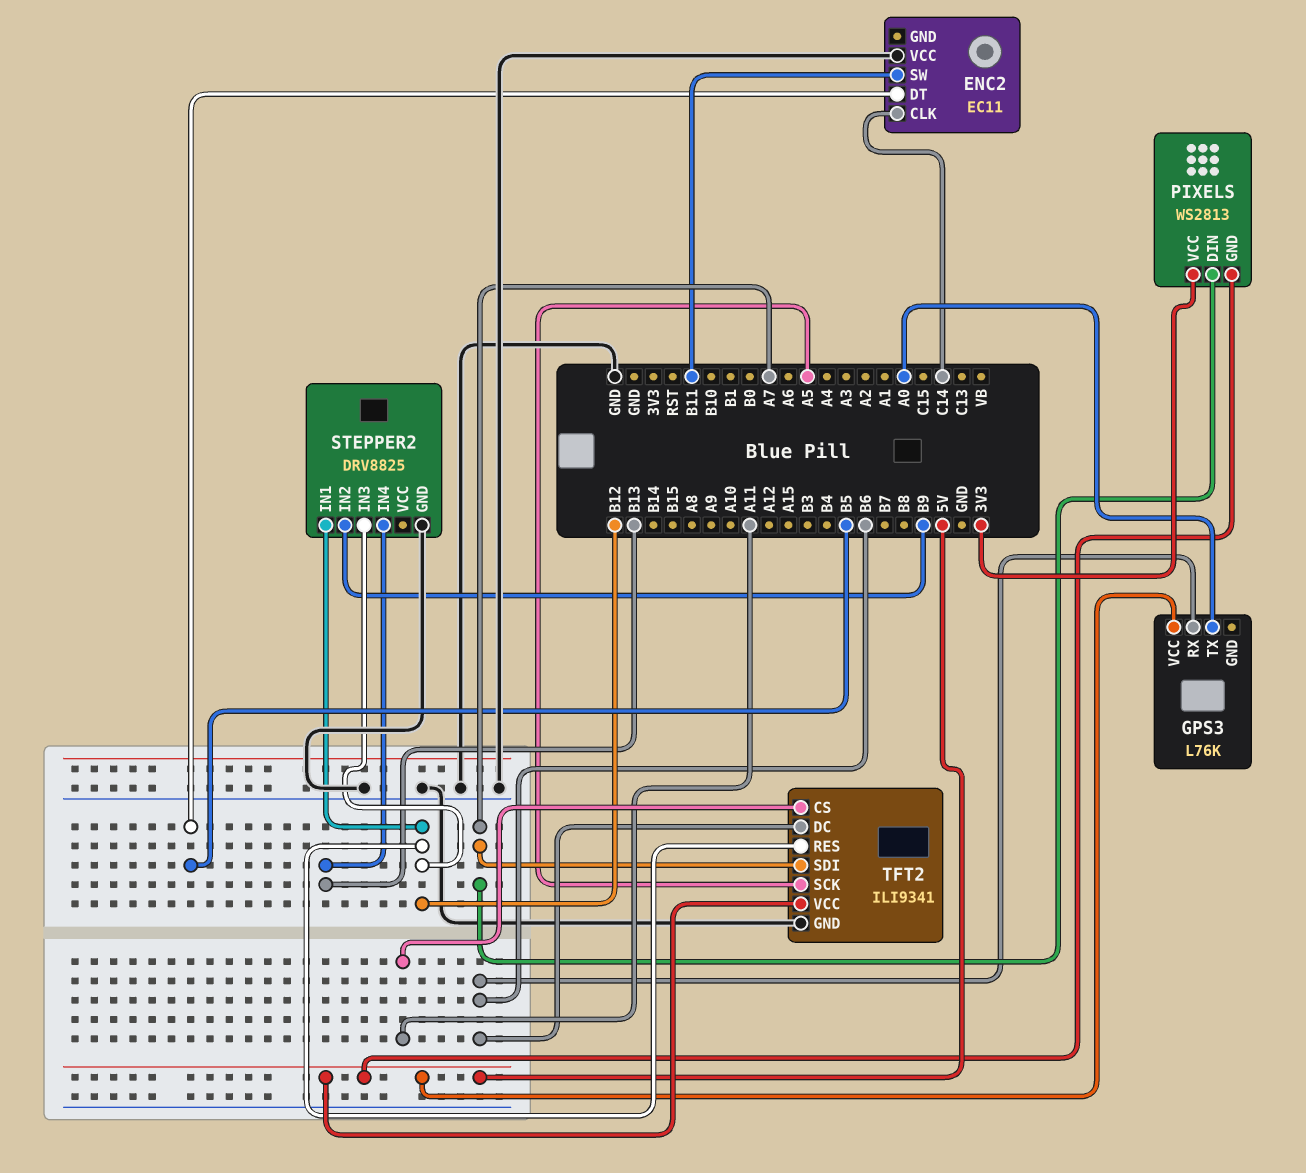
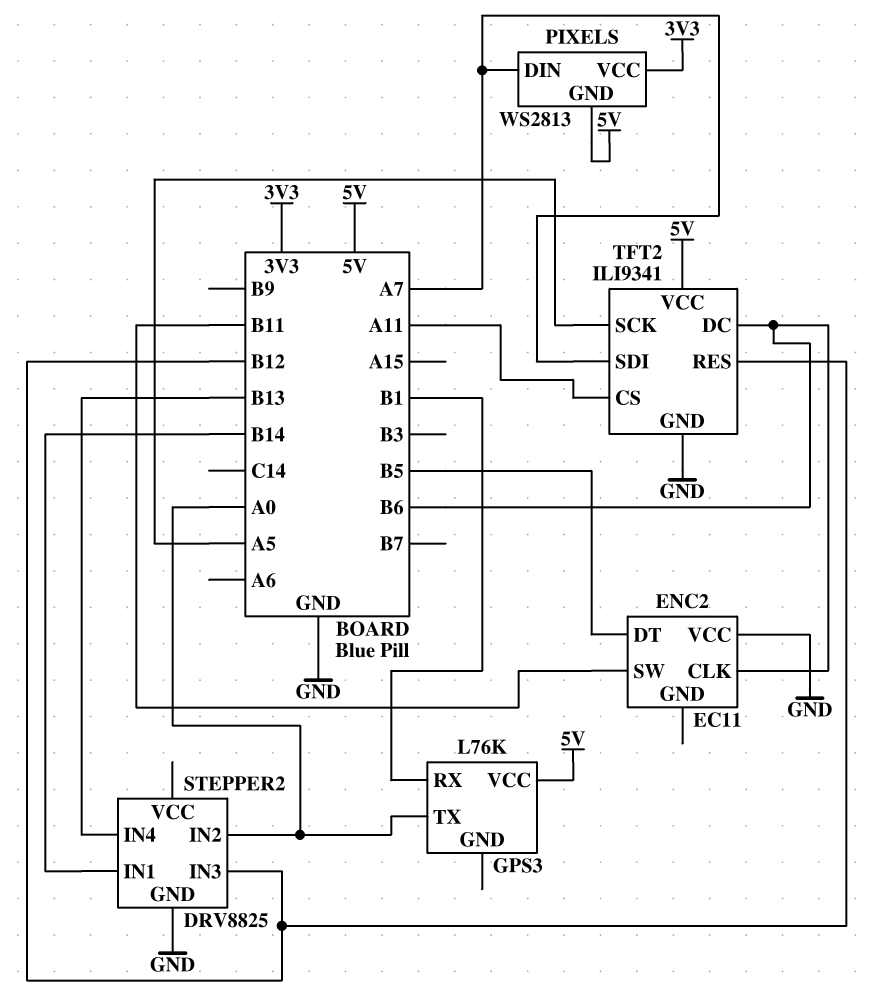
ENC2 pin CLK: C14 -> B6
GPS3 pin RX: B6 -> B1
STEPPER2 pin IN1: B12 -> B14
STEPPER2 pin IN2: B9 -> A0

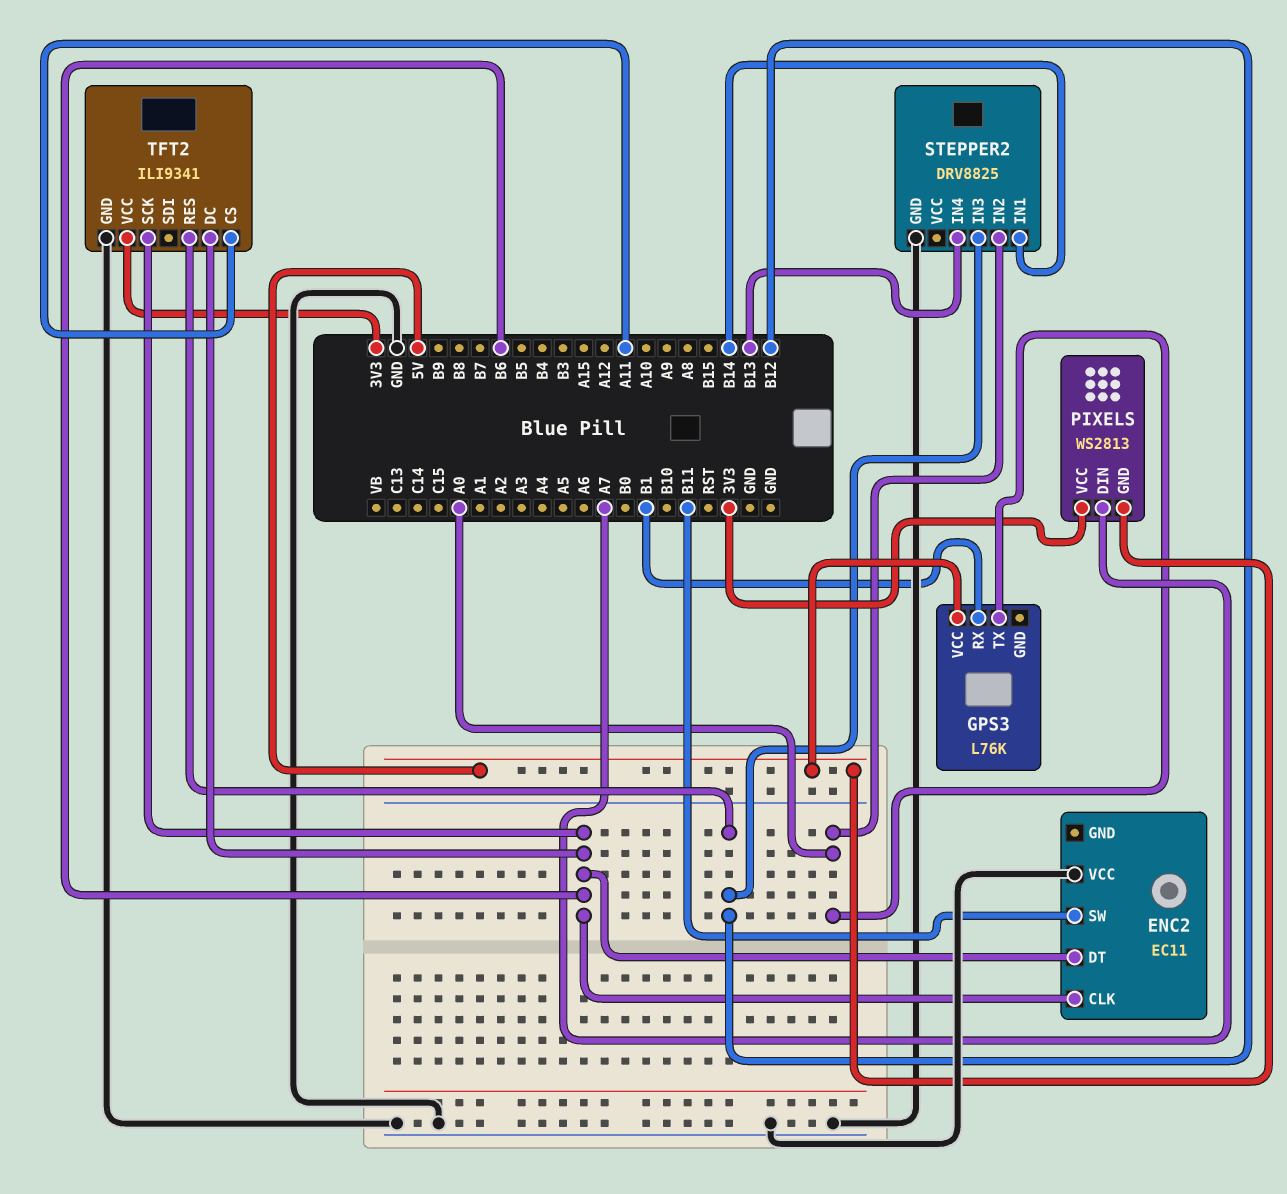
ENC2 pin DT: B5 -> B6
TFT2 pin SCK: A5 -> B6
TFT2 pin SDI: A7 -> none
TFT2 pin VCC: 5V -> 3V3

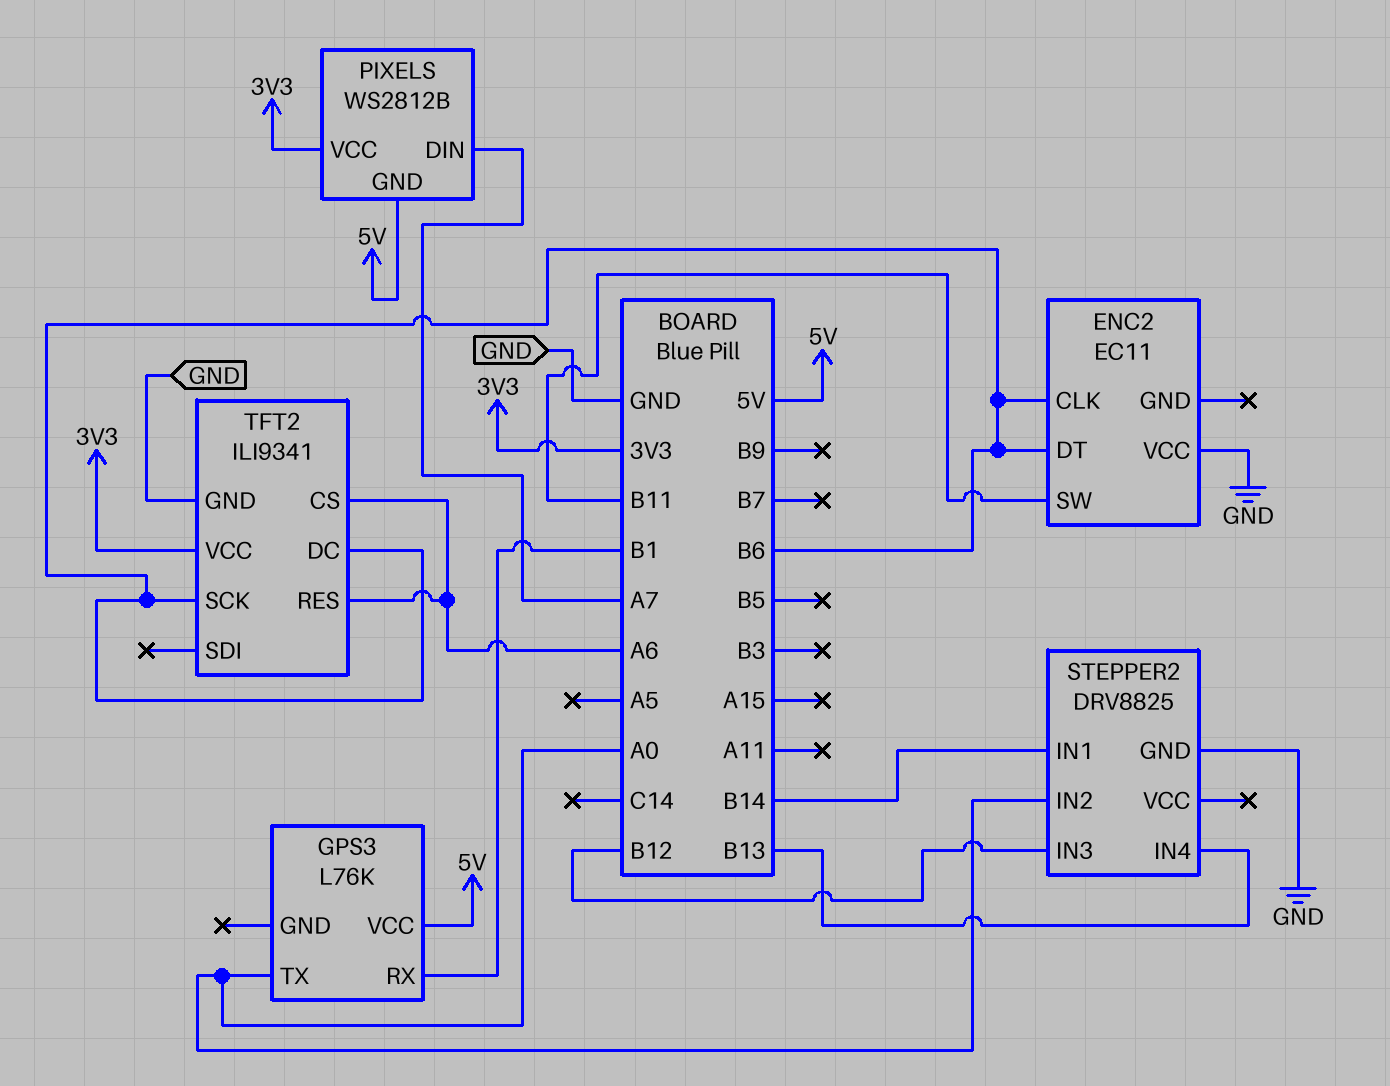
PIXELS: WS2813 -> WS2812B
TFT2 pin CS: A11 -> A6
TFT2 pin RES: B12 -> A6

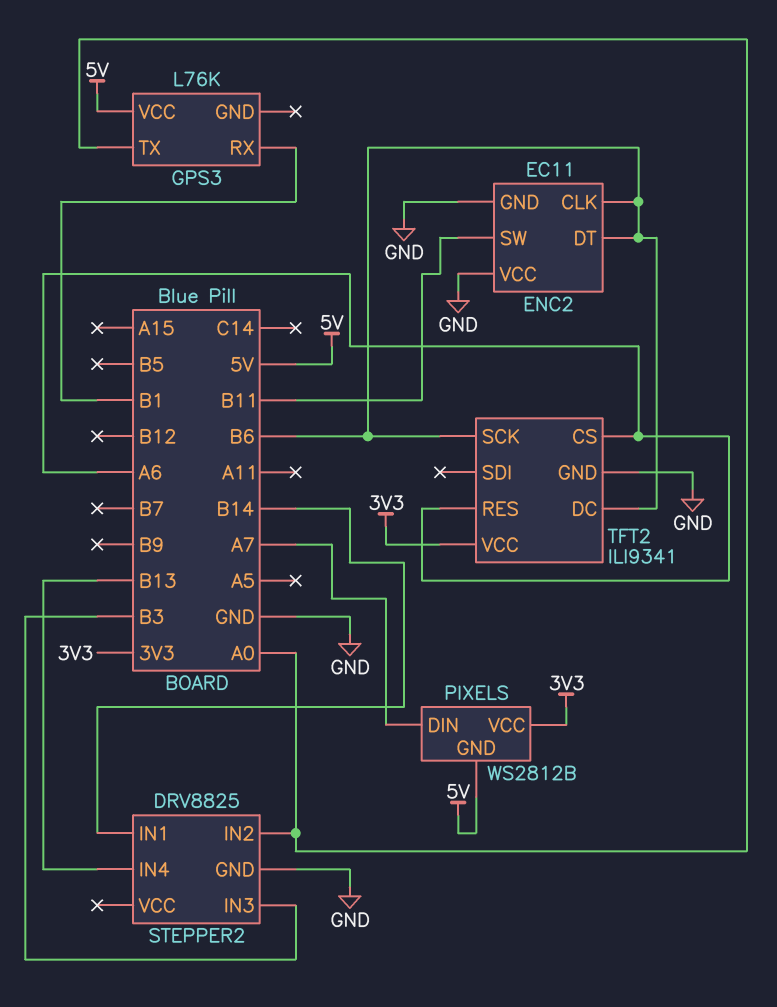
ENC2 pin GND: none -> GND
STEPPER2 pin IN3: B12 -> B3

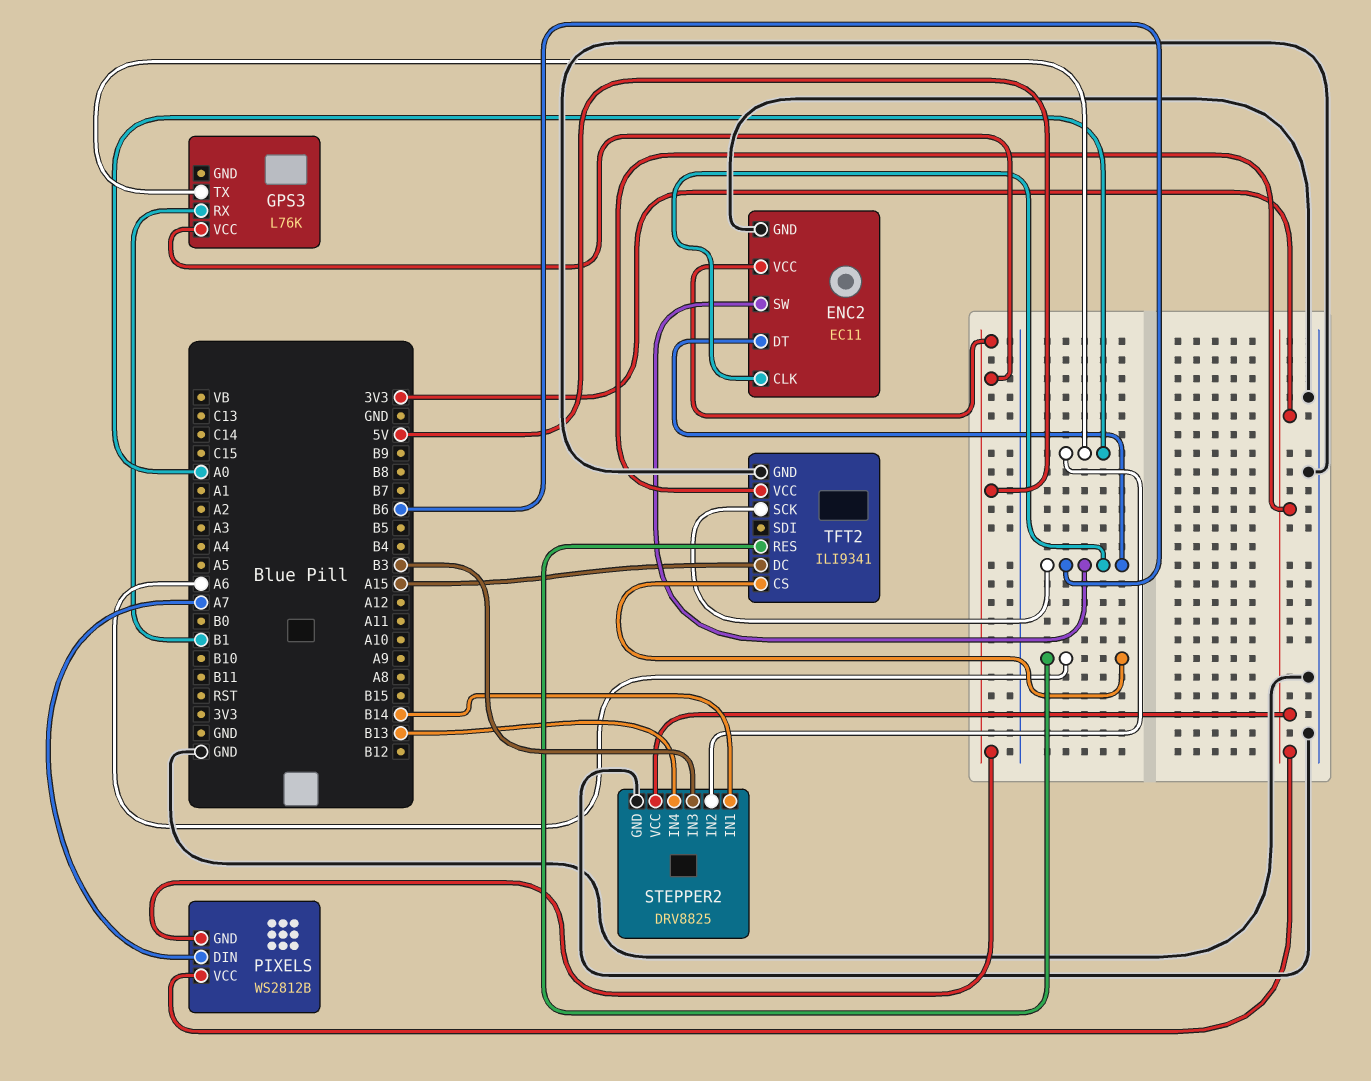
ENC2 pin SW: B11 -> B6
ENC2 pin VCC: GND -> 5V
STEPPER2 pin VCC: none -> 3V3
TFT2 pin DC: B6 -> A15

